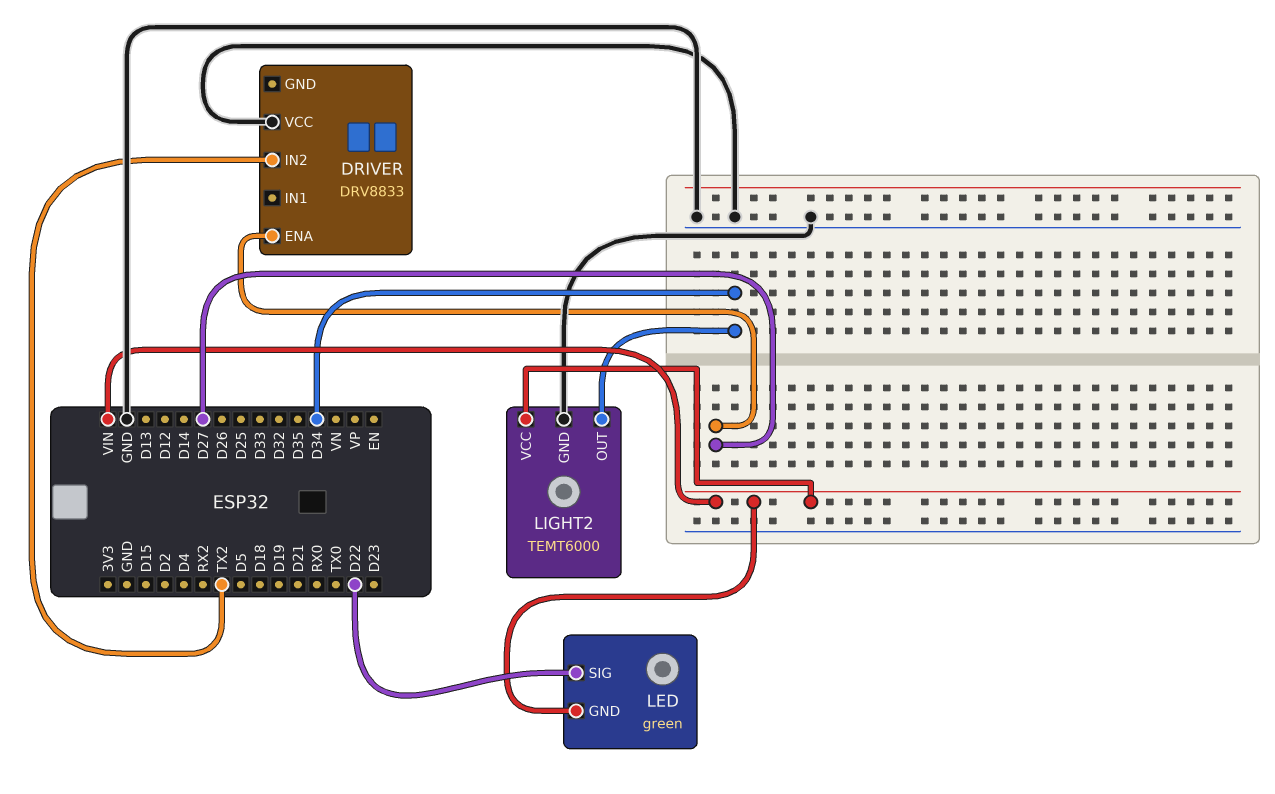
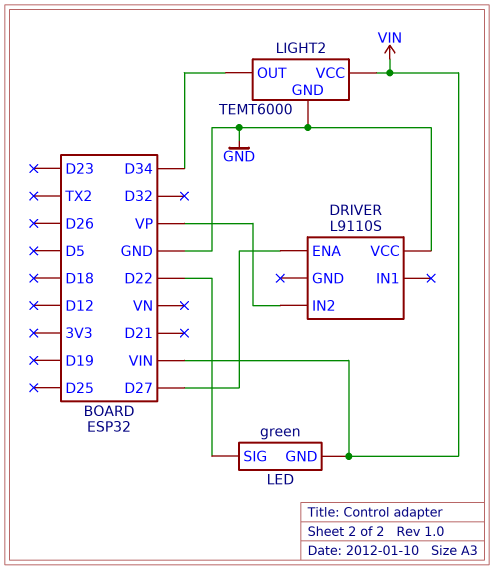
DRIVER: DRV8833 -> L9110S
DRIVER pin IN2: TX2 -> VP

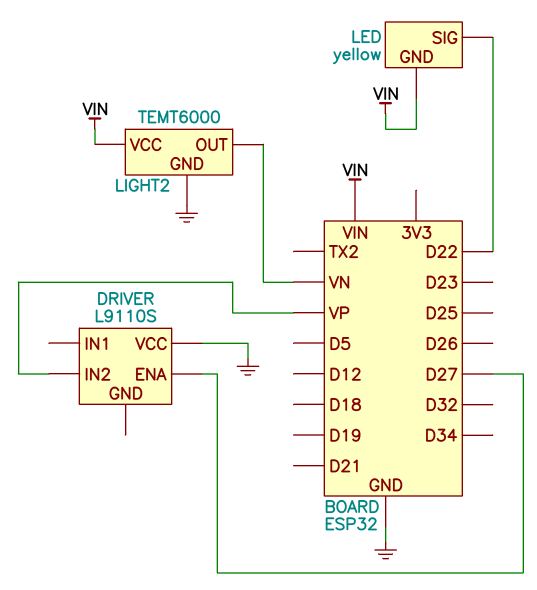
LED: green -> yellow
LIGHT2 pin OUT: D34 -> VN

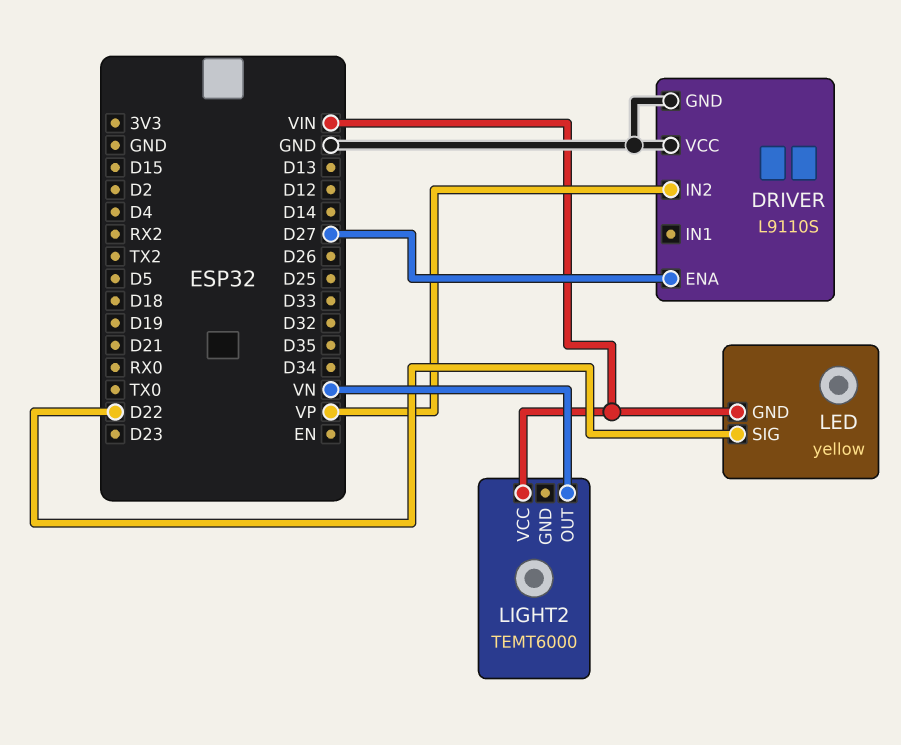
DRIVER pin GND: none -> GND
LIGHT2 pin GND: GND -> none

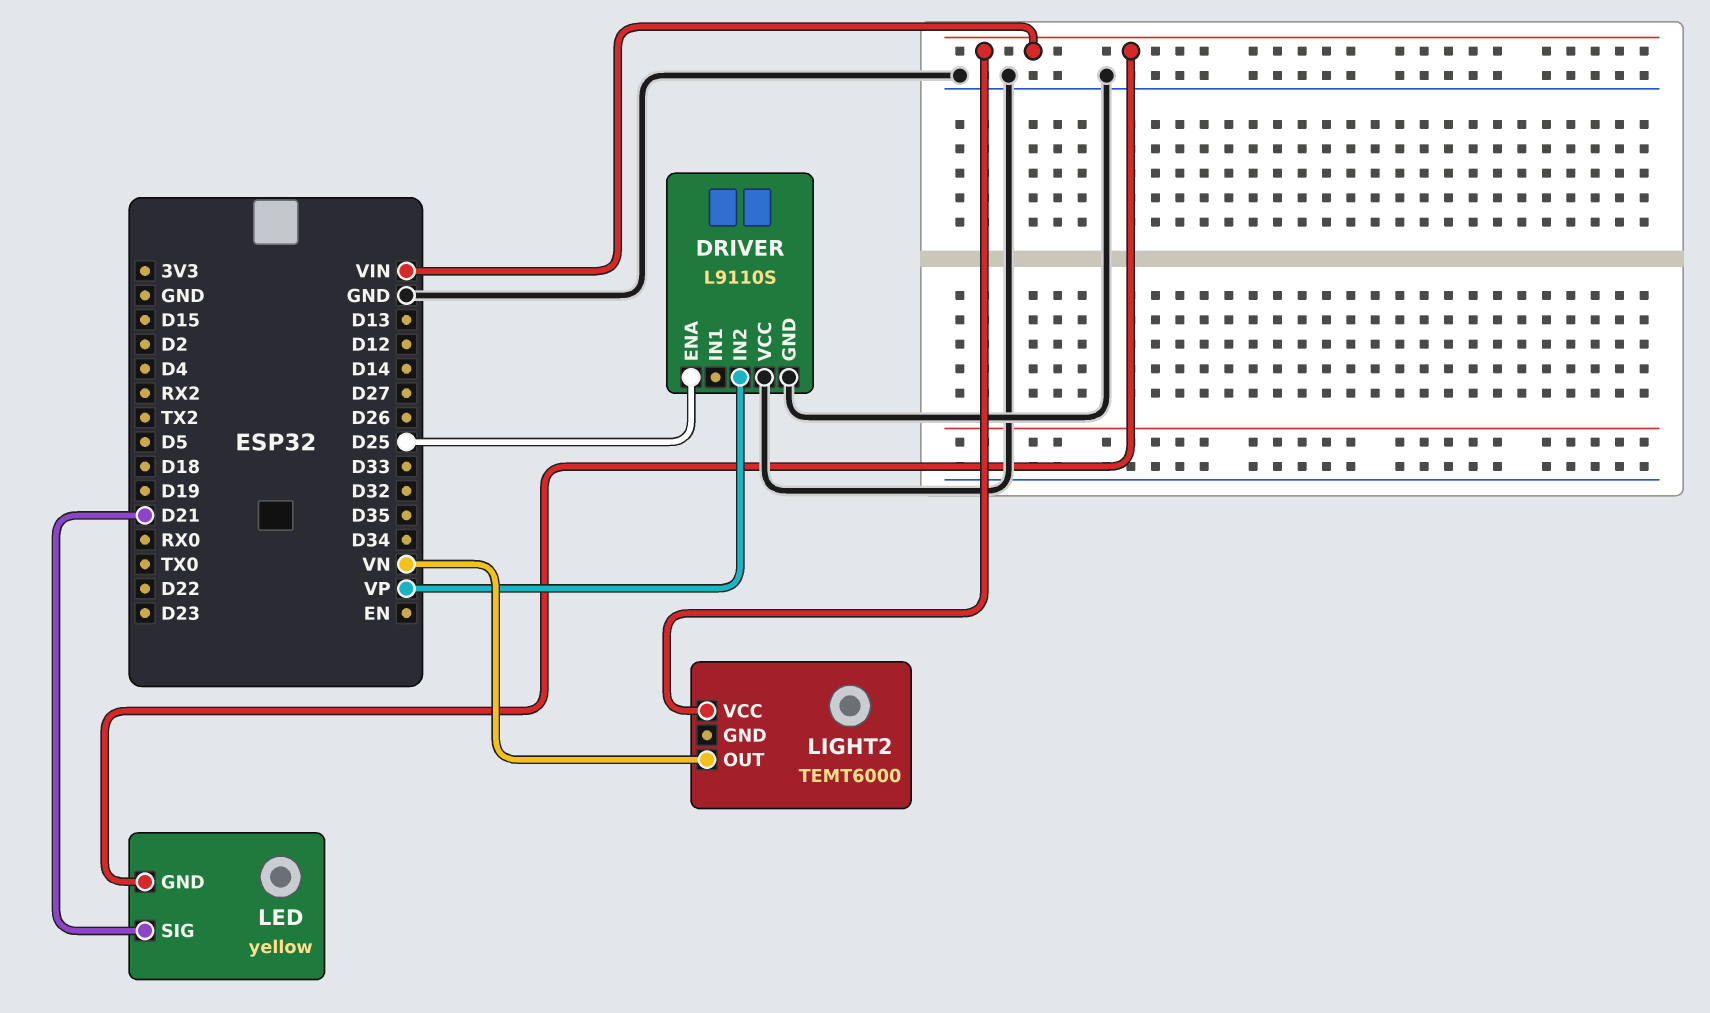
DRIVER pin ENA: D27 -> D25
LED pin SIG: D22 -> D21

